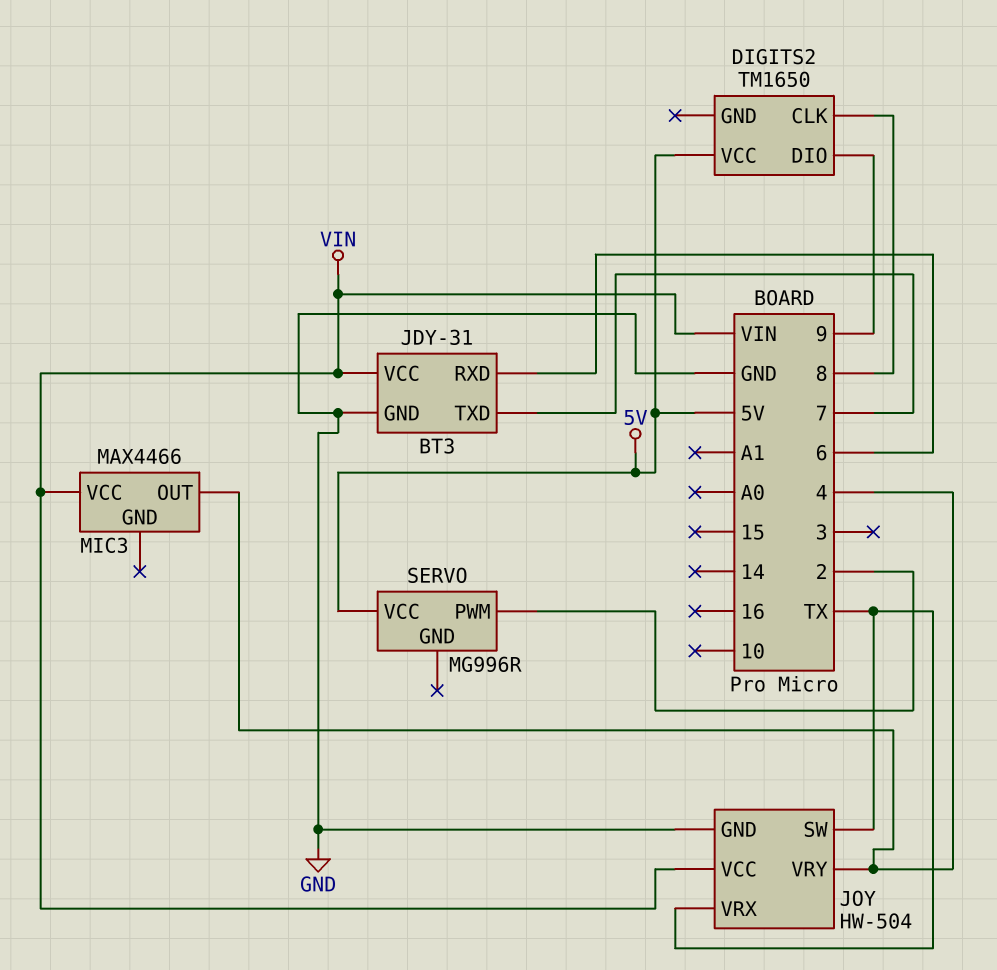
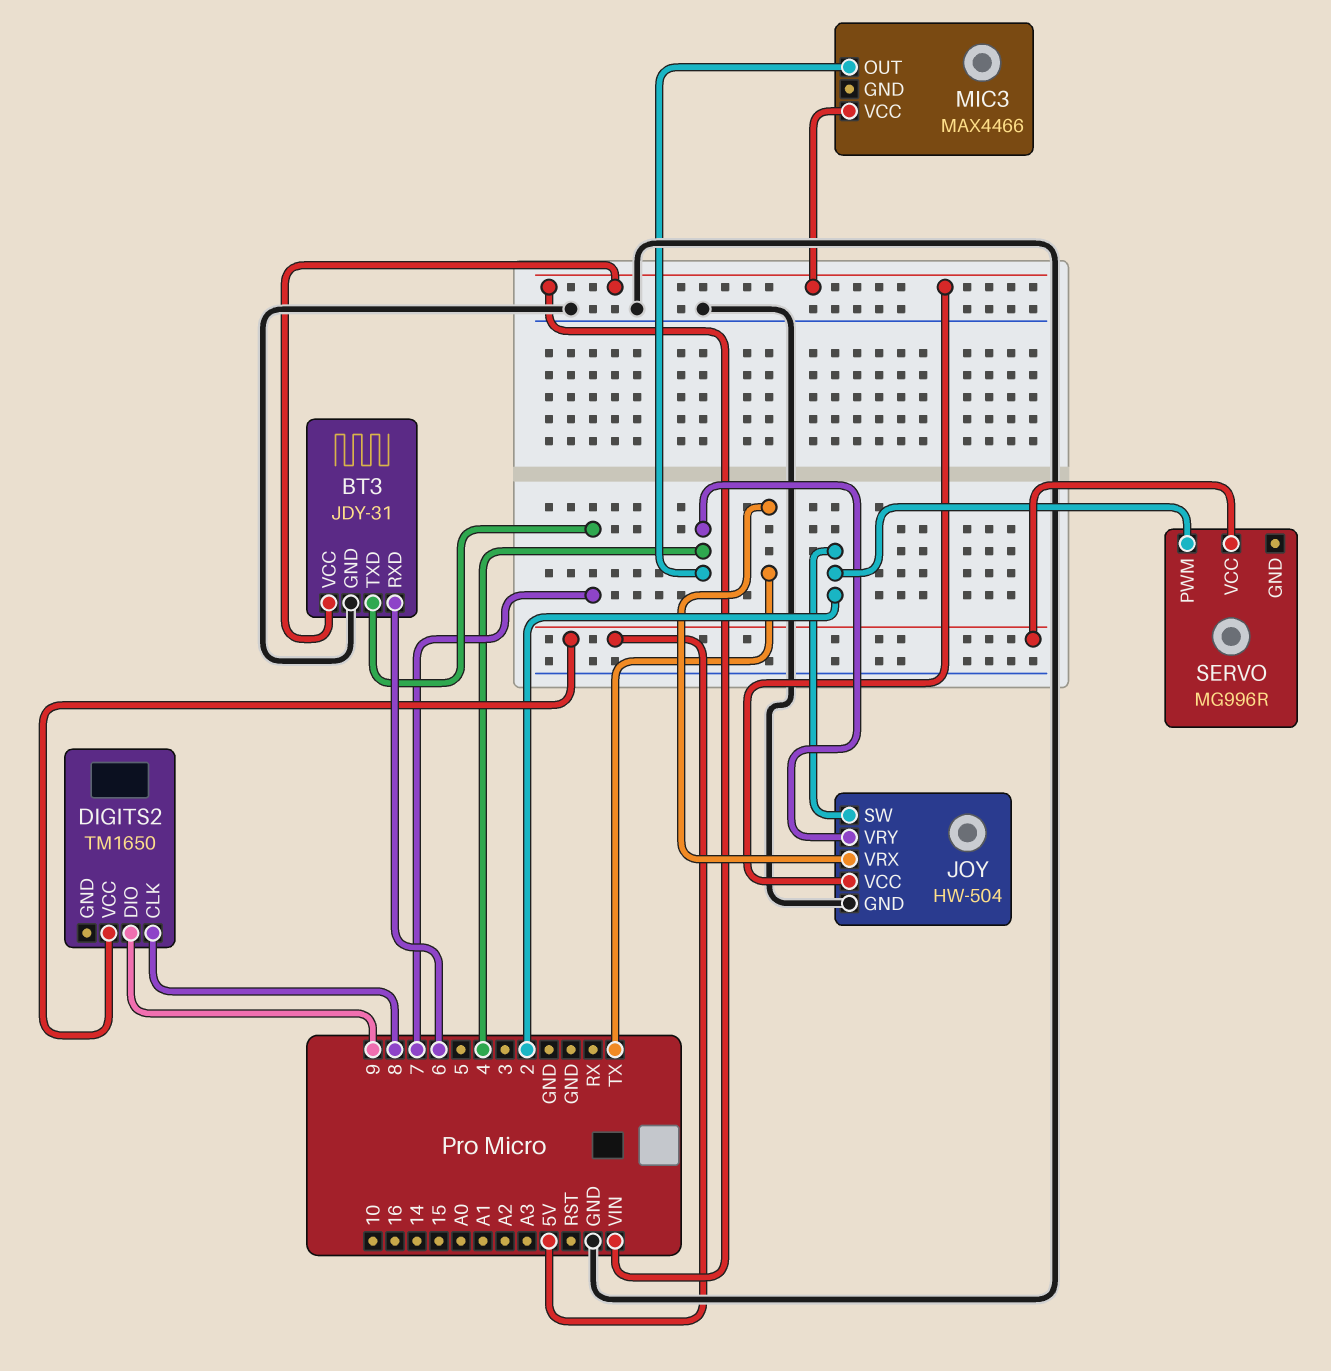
JOY pin SW: TX -> 2

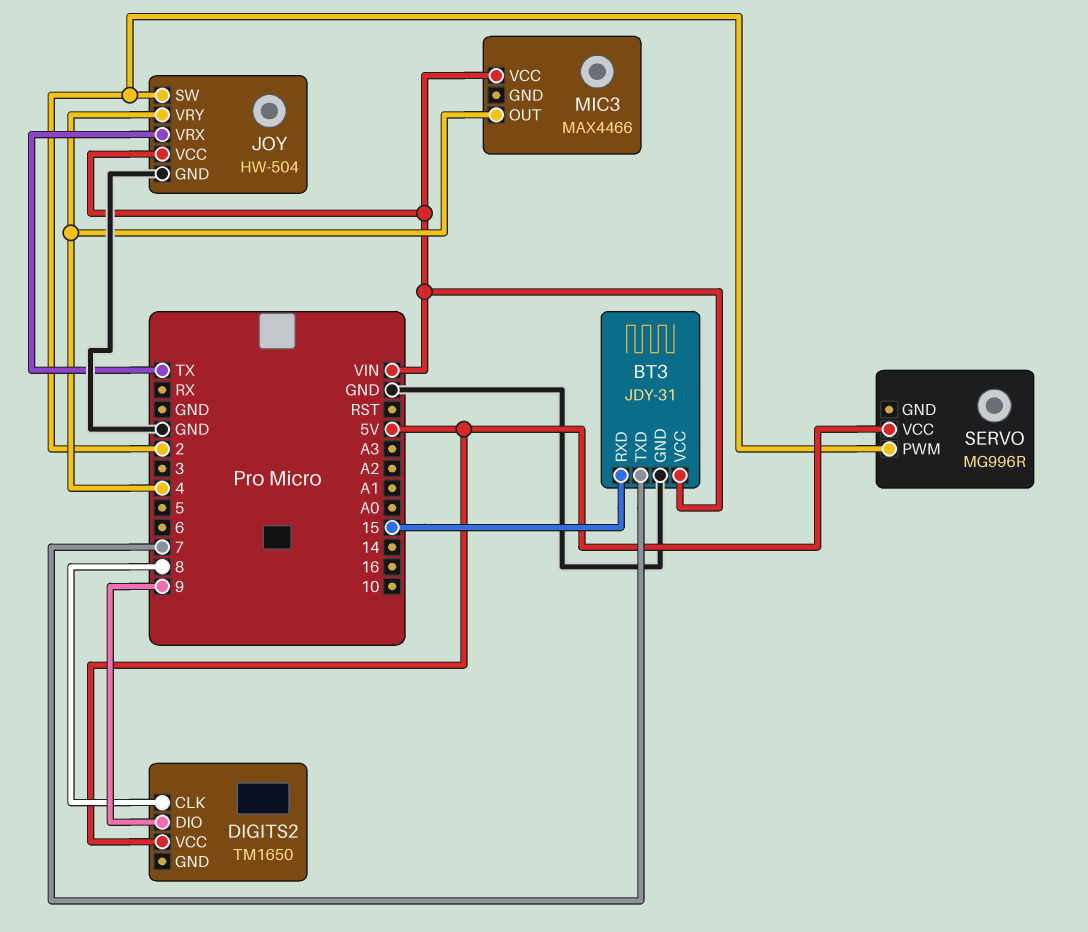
BT3 pin RXD: 6 -> 15

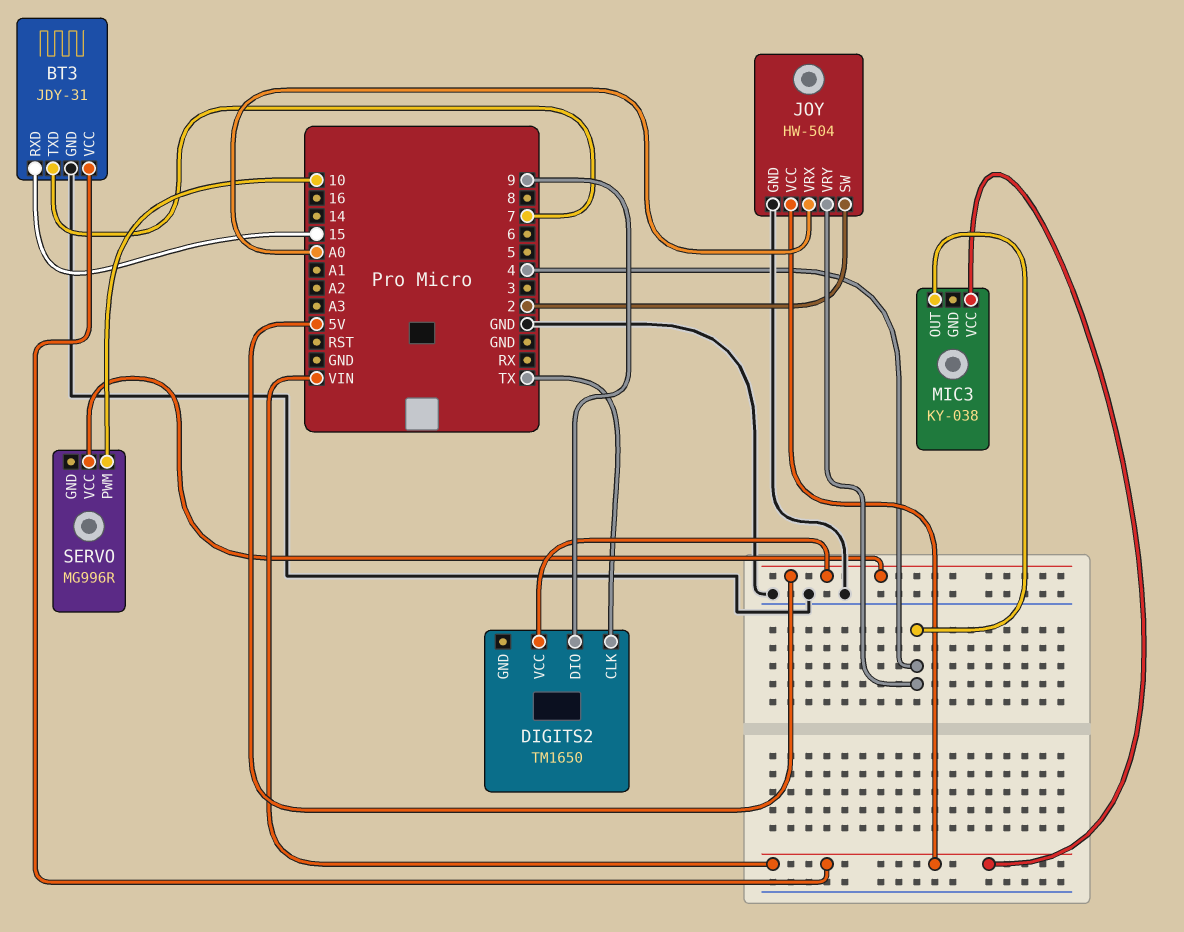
DIGITS2 pin CLK: 8 -> TX
JOY pin VRX: TX -> A0
MIC3: MAX4466 -> KY-038
SERVO pin PWM: 2 -> 10

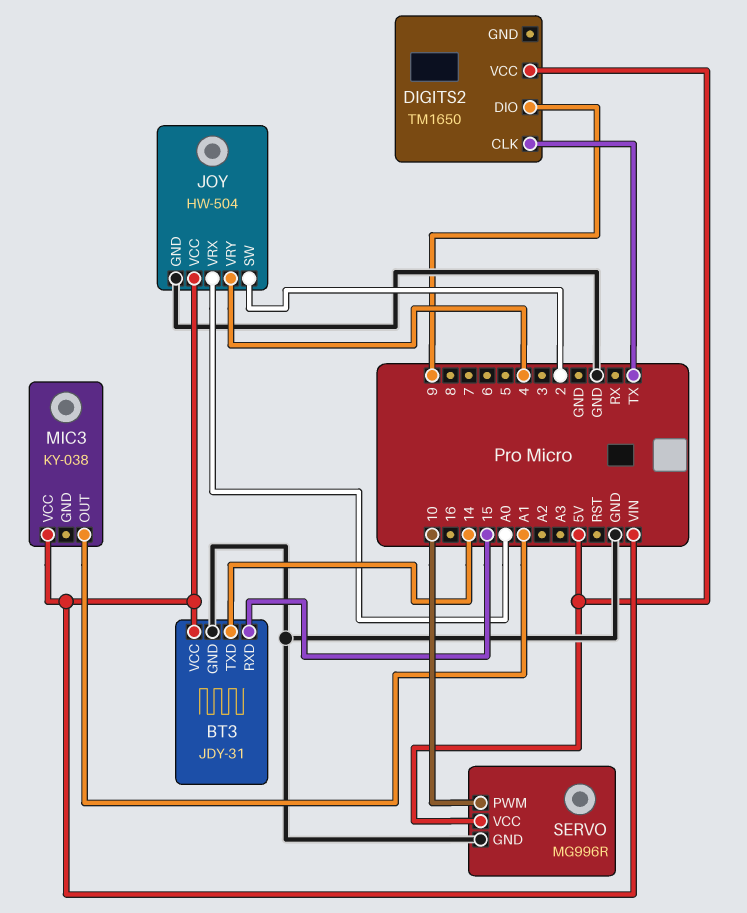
BT3 pin TXD: 7 -> 14
MIC3 pin OUT: 4 -> A1
SERVO pin GND: none -> GND

